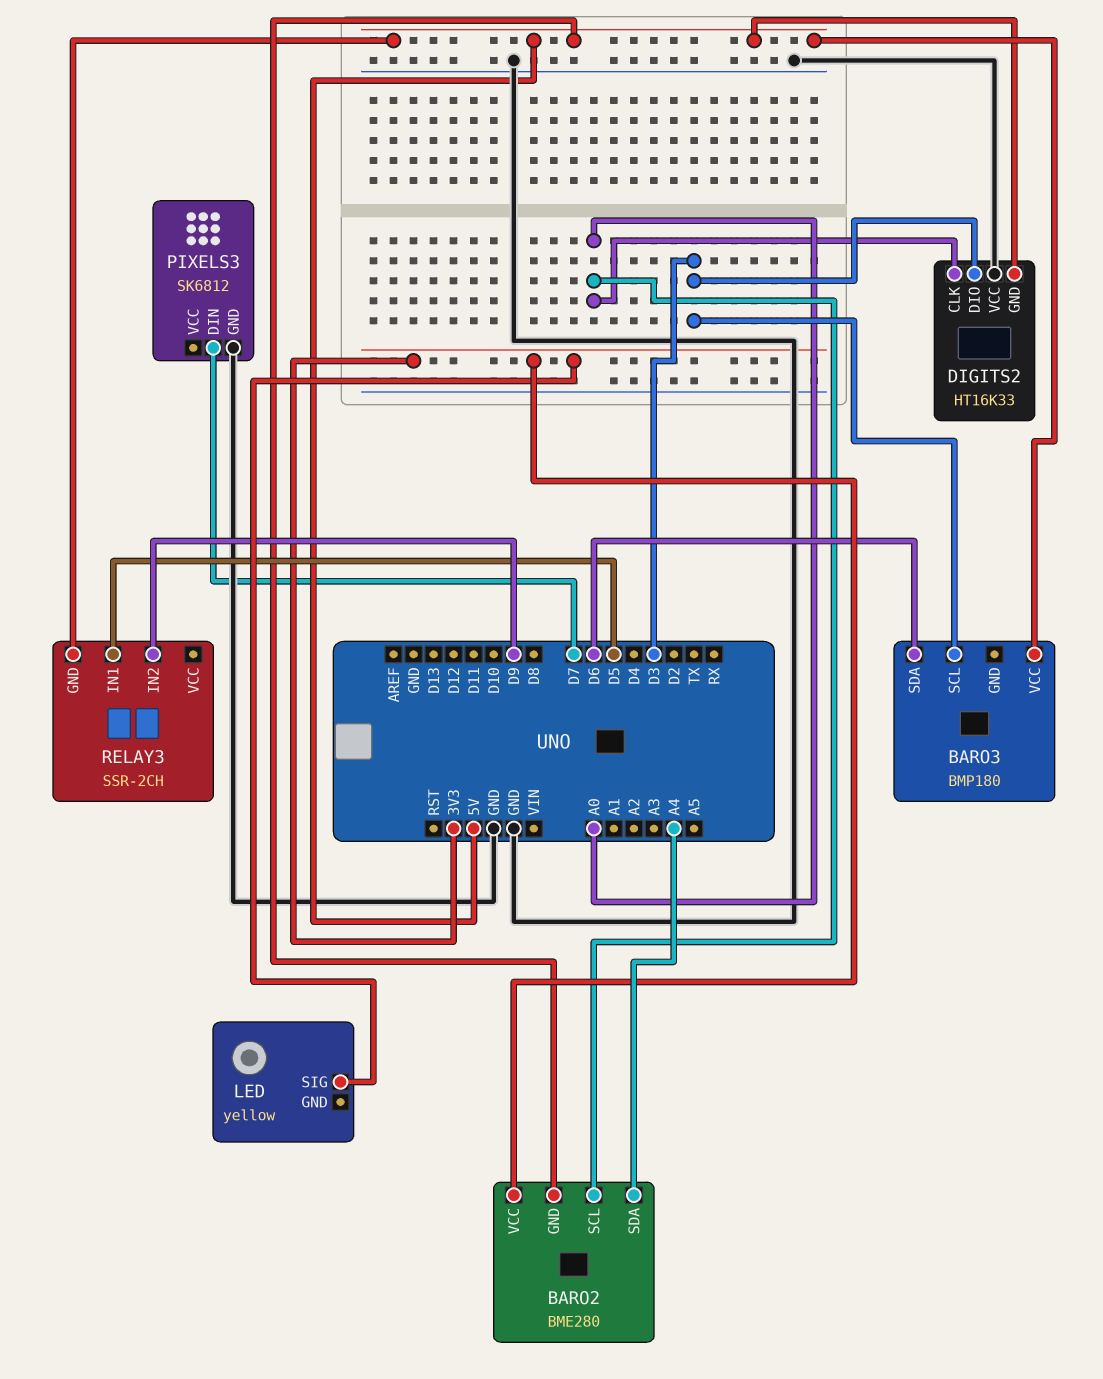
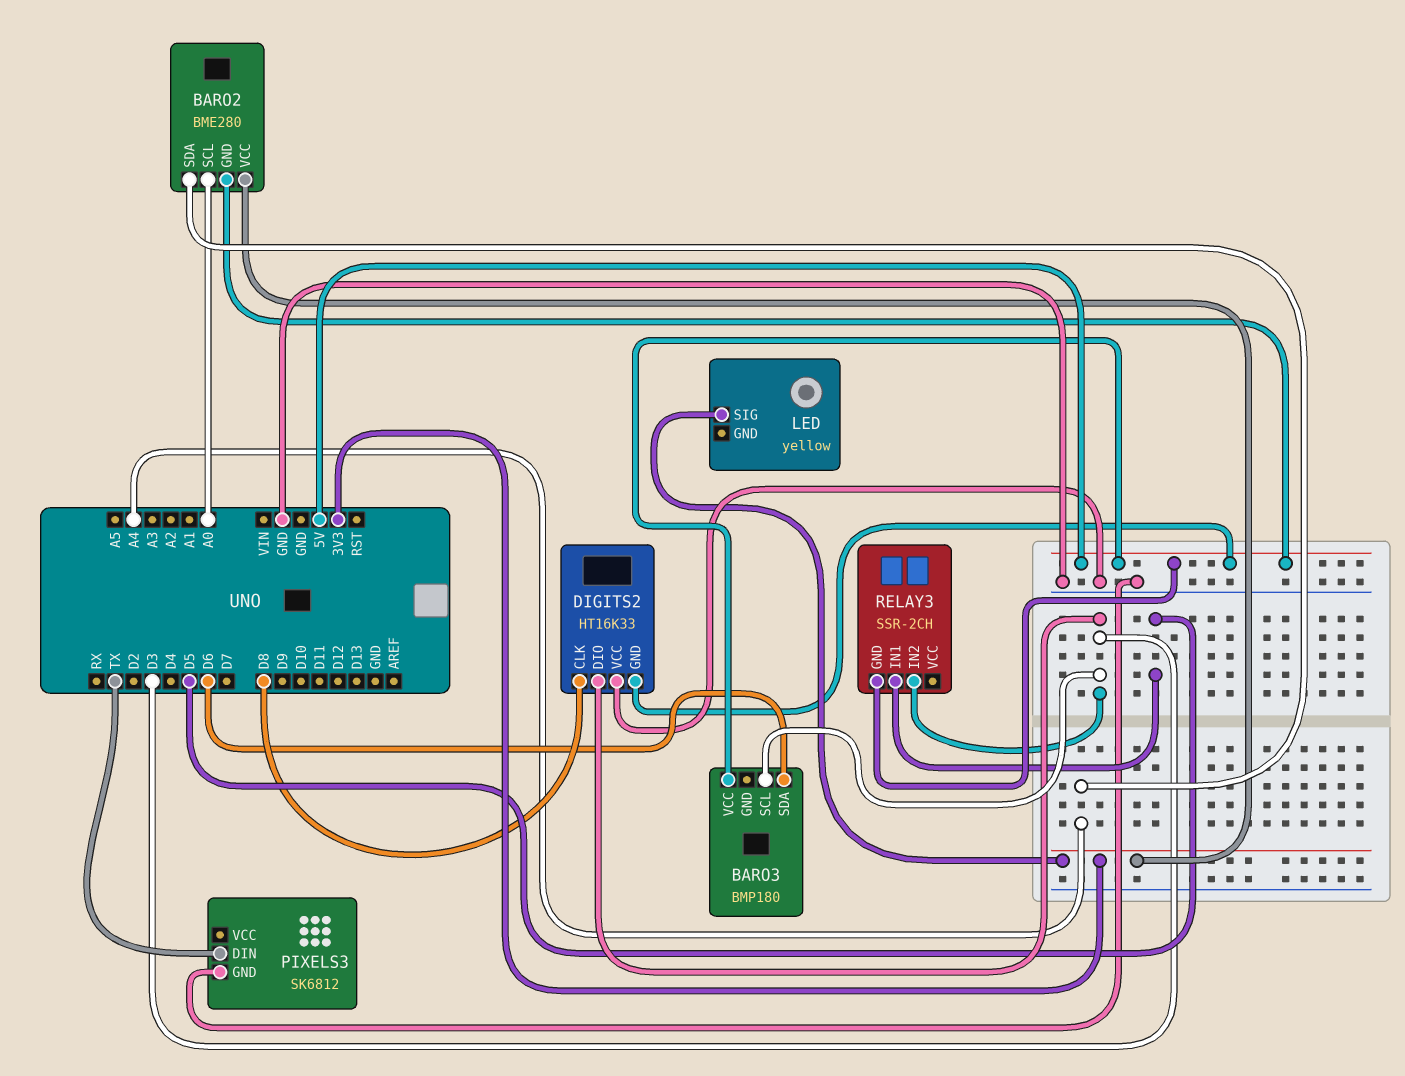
DIGITS2 pin CLK: A0 -> D8
PIXELS3 pin DIN: D7 -> TX
RELAY3 pin IN2: D9 -> D3

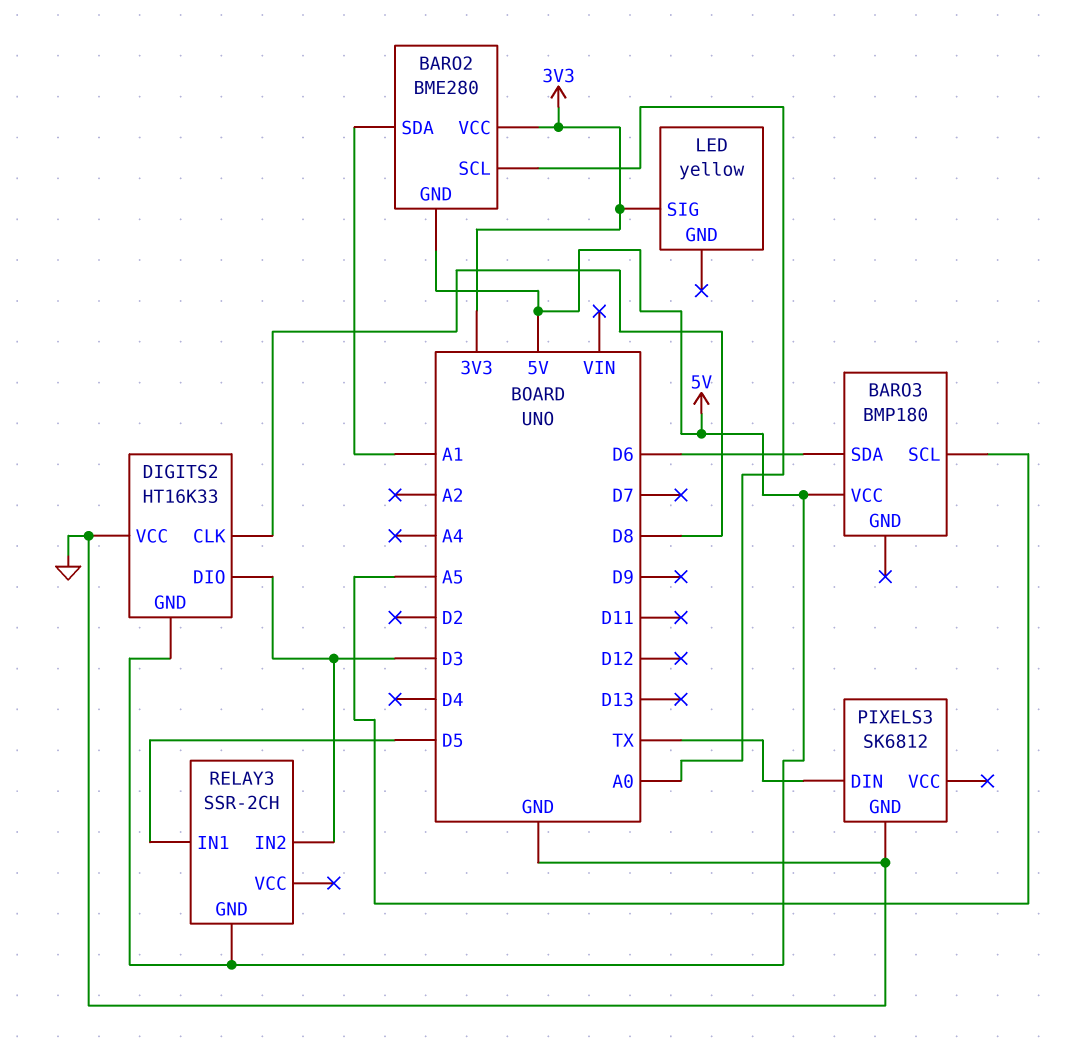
BARO2 pin SDA: A4 -> A1
BARO3 pin SCL: D3 -> A5

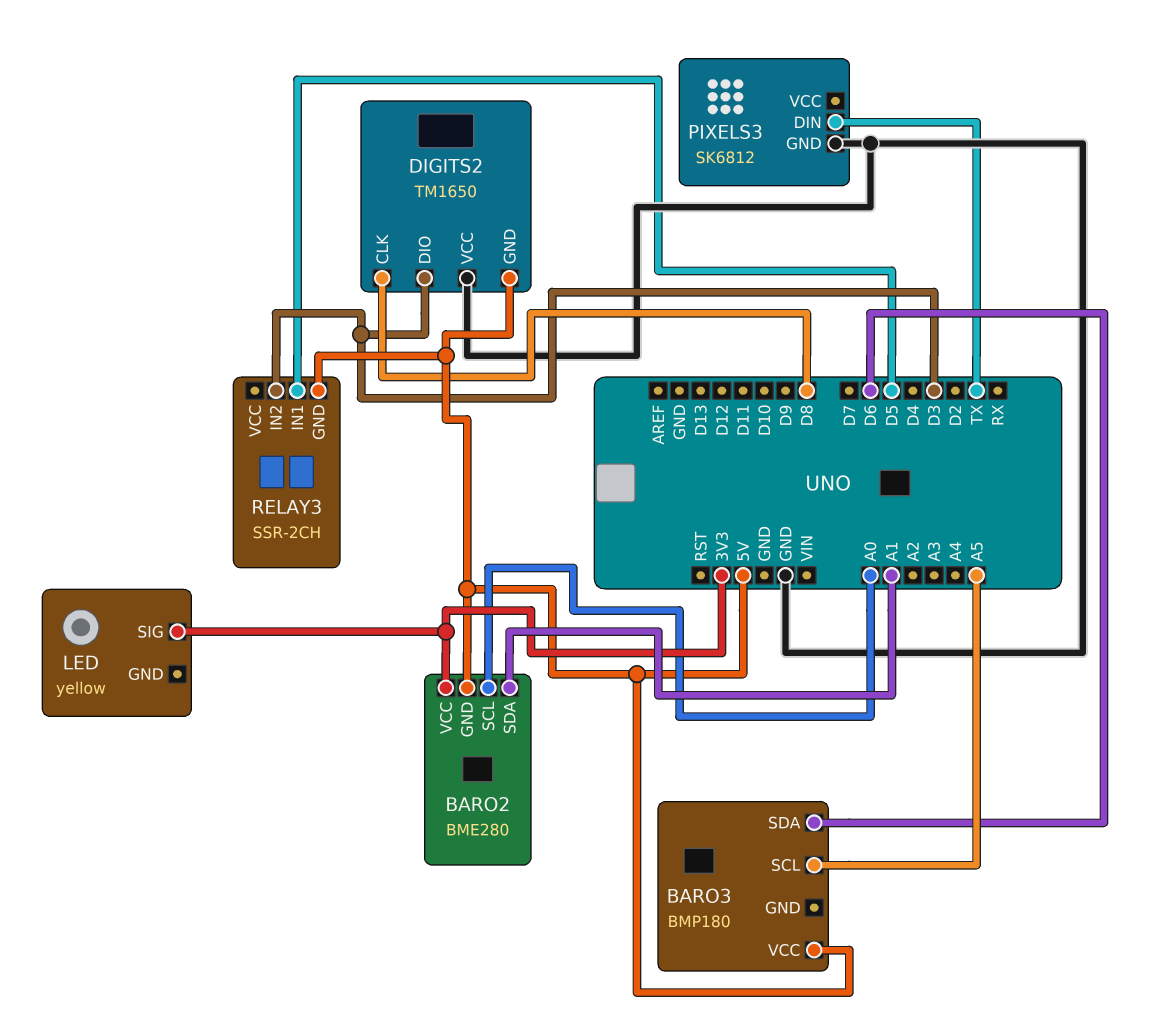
DIGITS2: HT16K33 -> TM1650

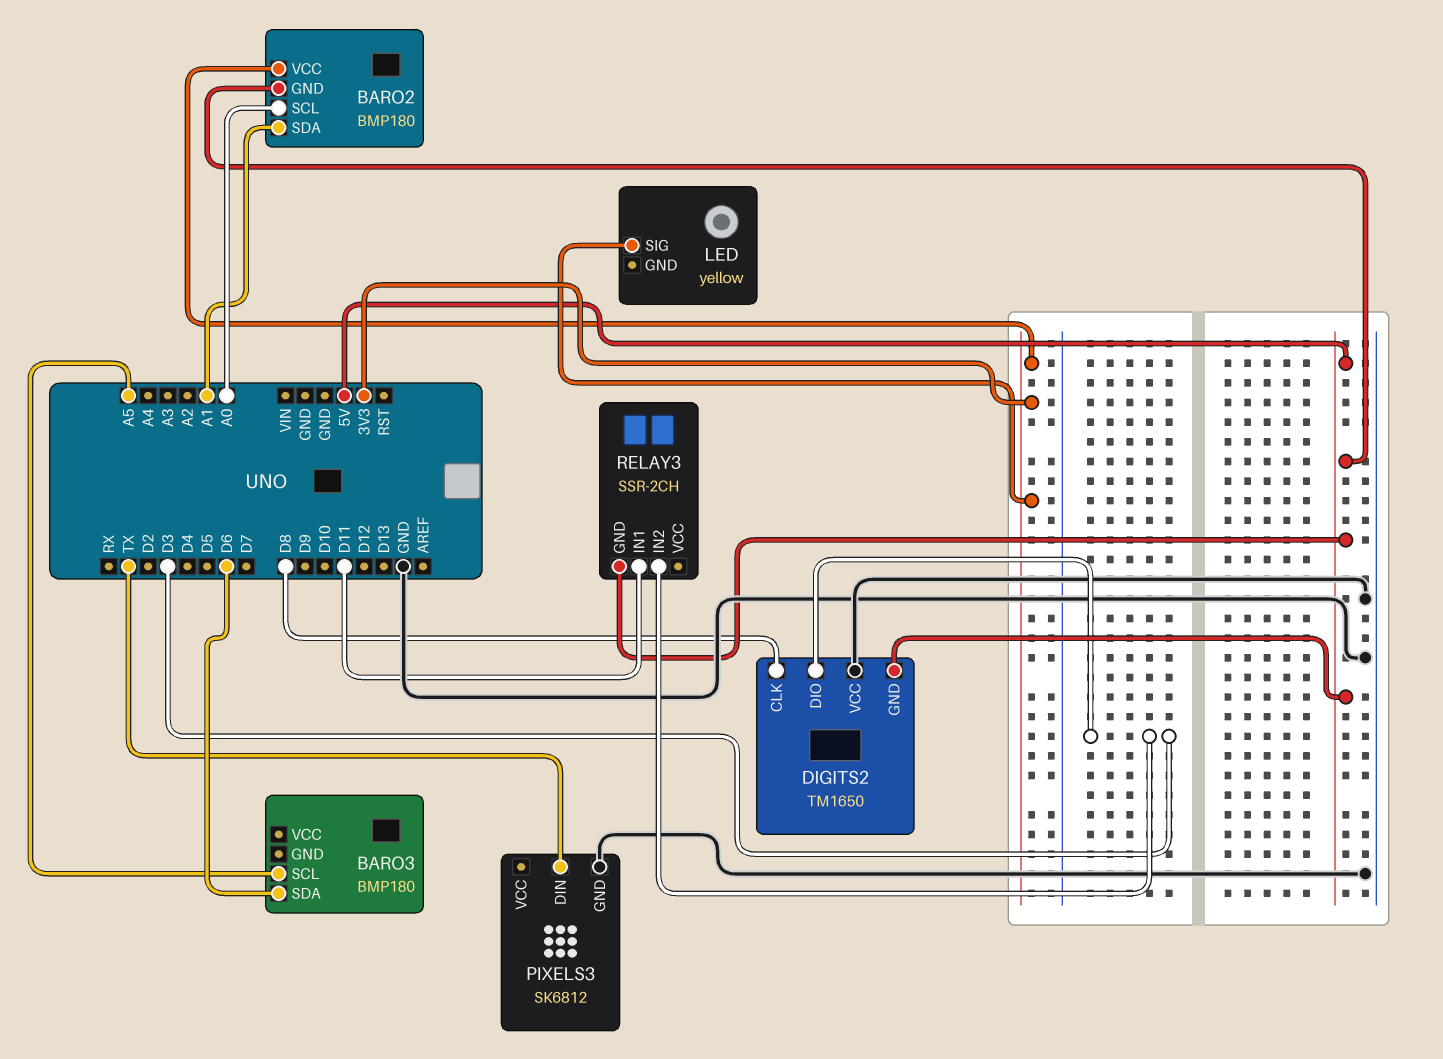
BARO2: BME280 -> BMP180
BARO3 pin VCC: 5V -> none
RELAY3 pin IN1: D5 -> D11

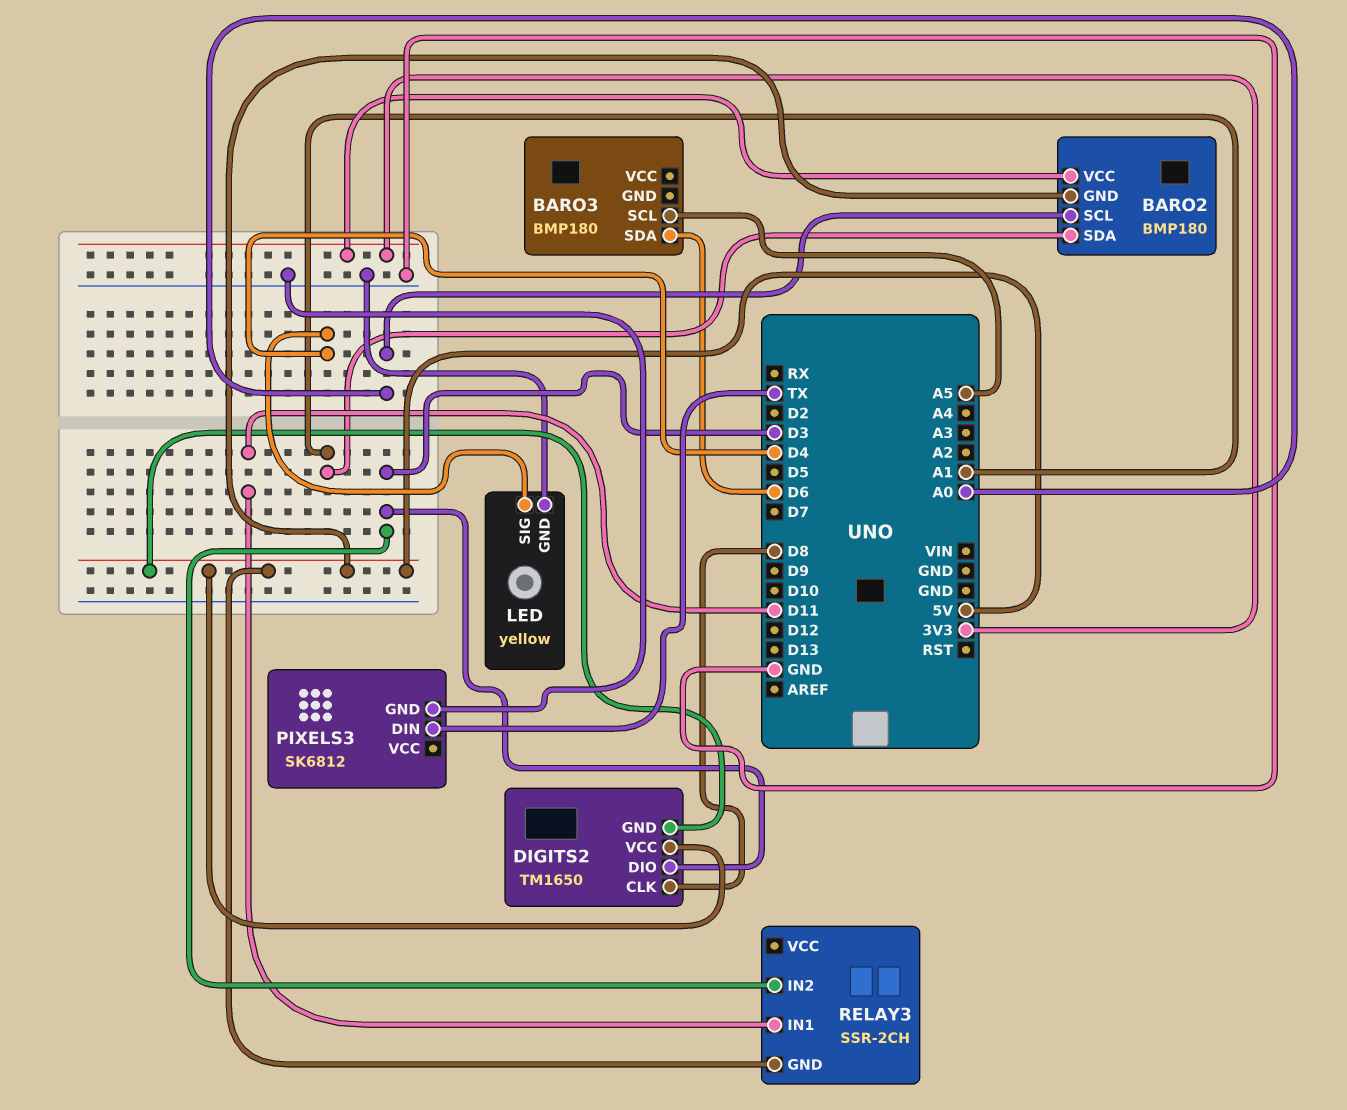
DIGITS2 pin VCC: GND -> 5V
LED pin GND: none -> GND
LED pin SIG: 3V3 -> D4

